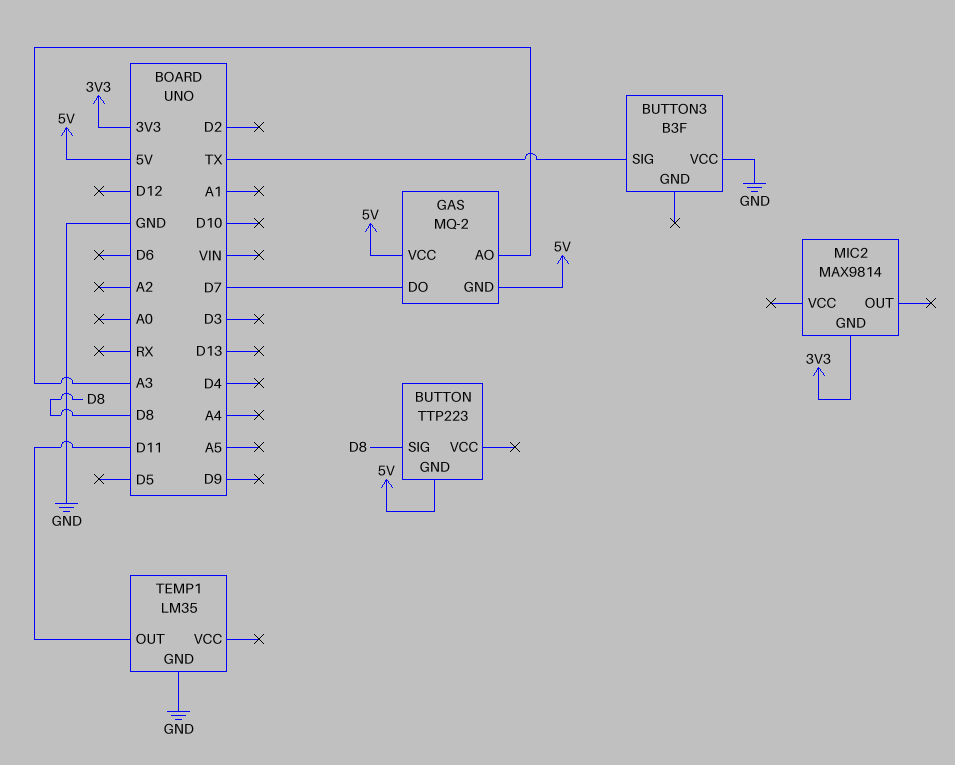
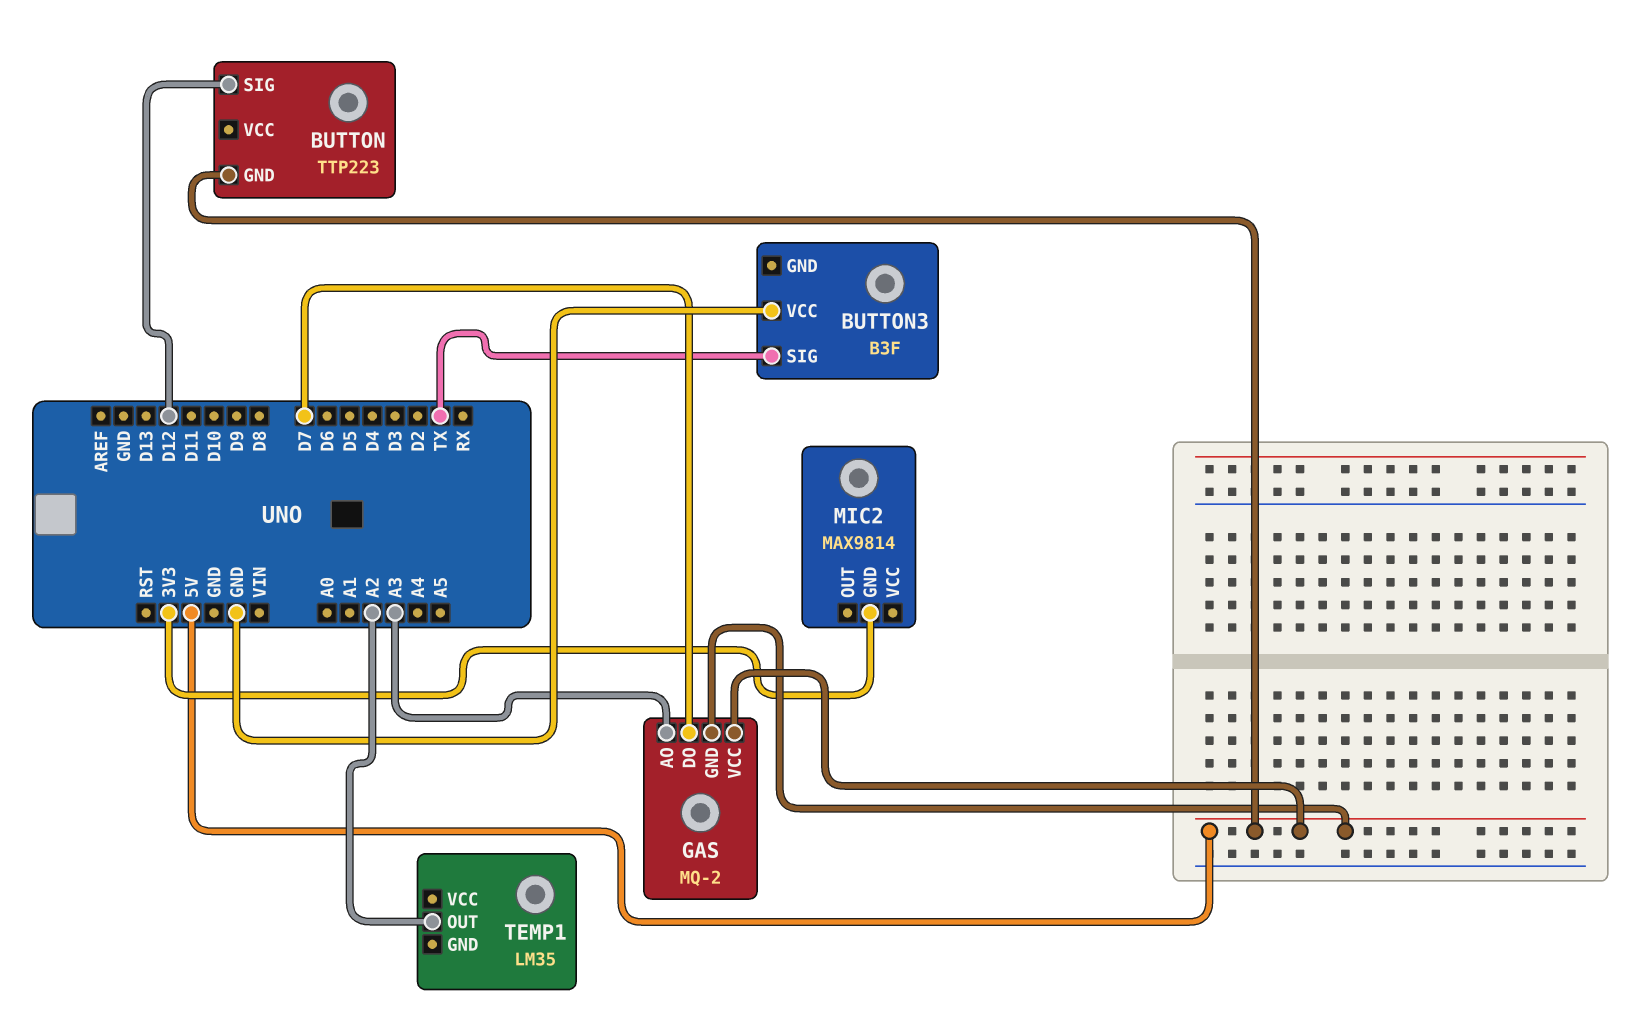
BUTTON pin SIG: D8 -> D12
TEMP1 pin GND: GND -> none
TEMP1 pin OUT: D11 -> A2

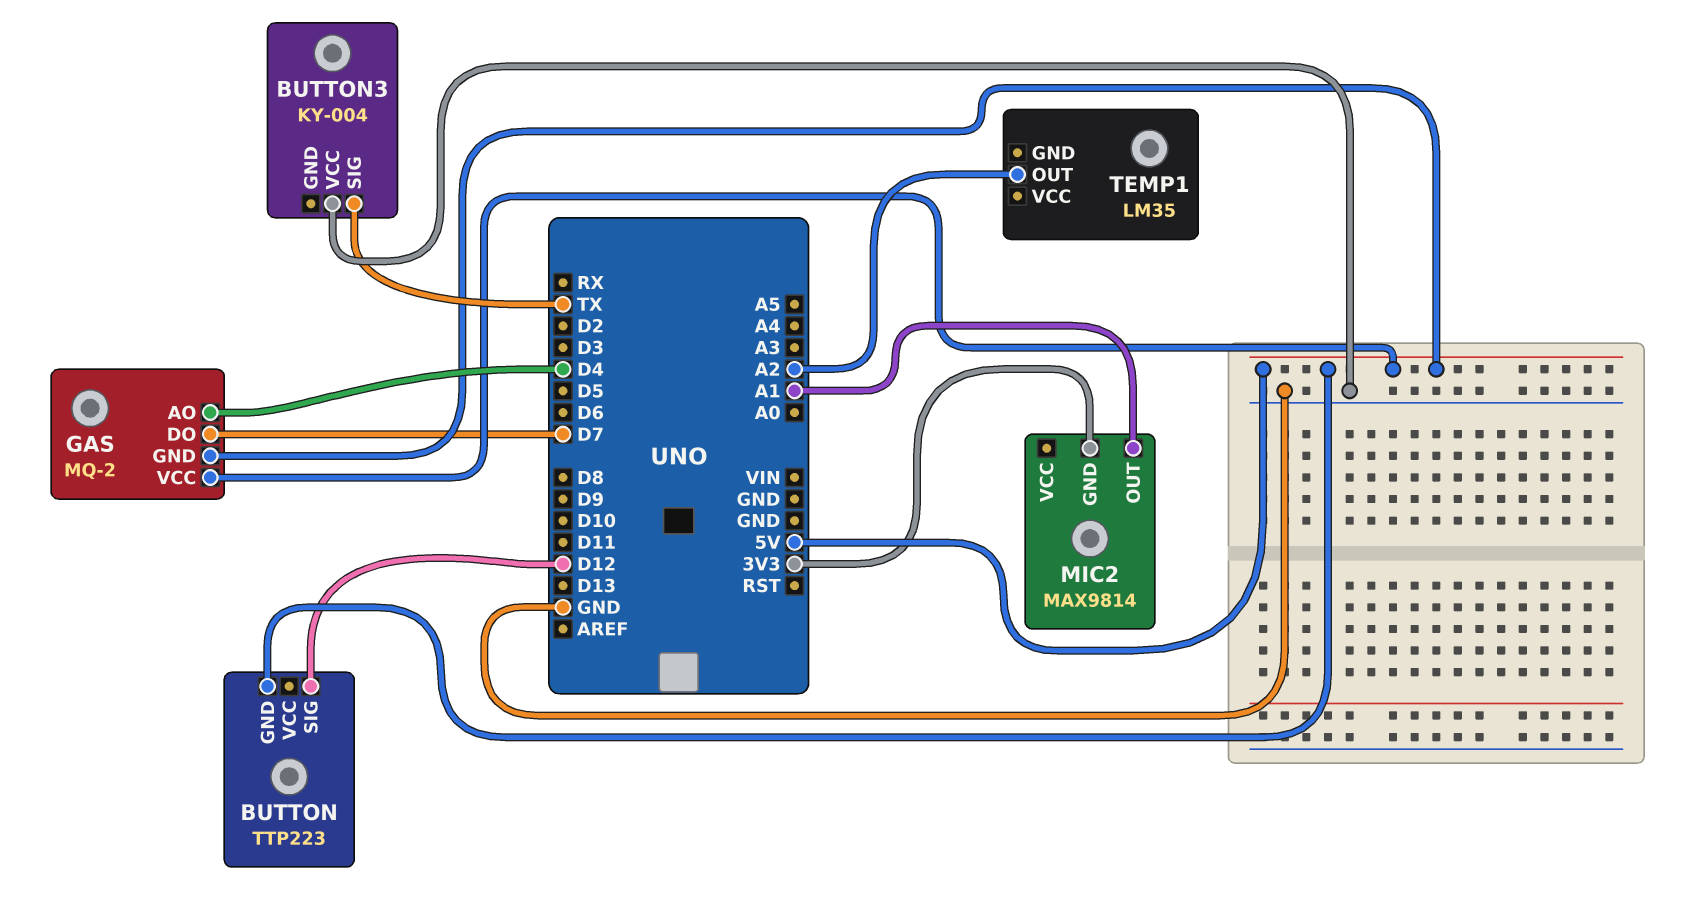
BUTTON3: B3F -> KY-004
GAS pin AO: A3 -> D4
MIC2 pin OUT: none -> A1

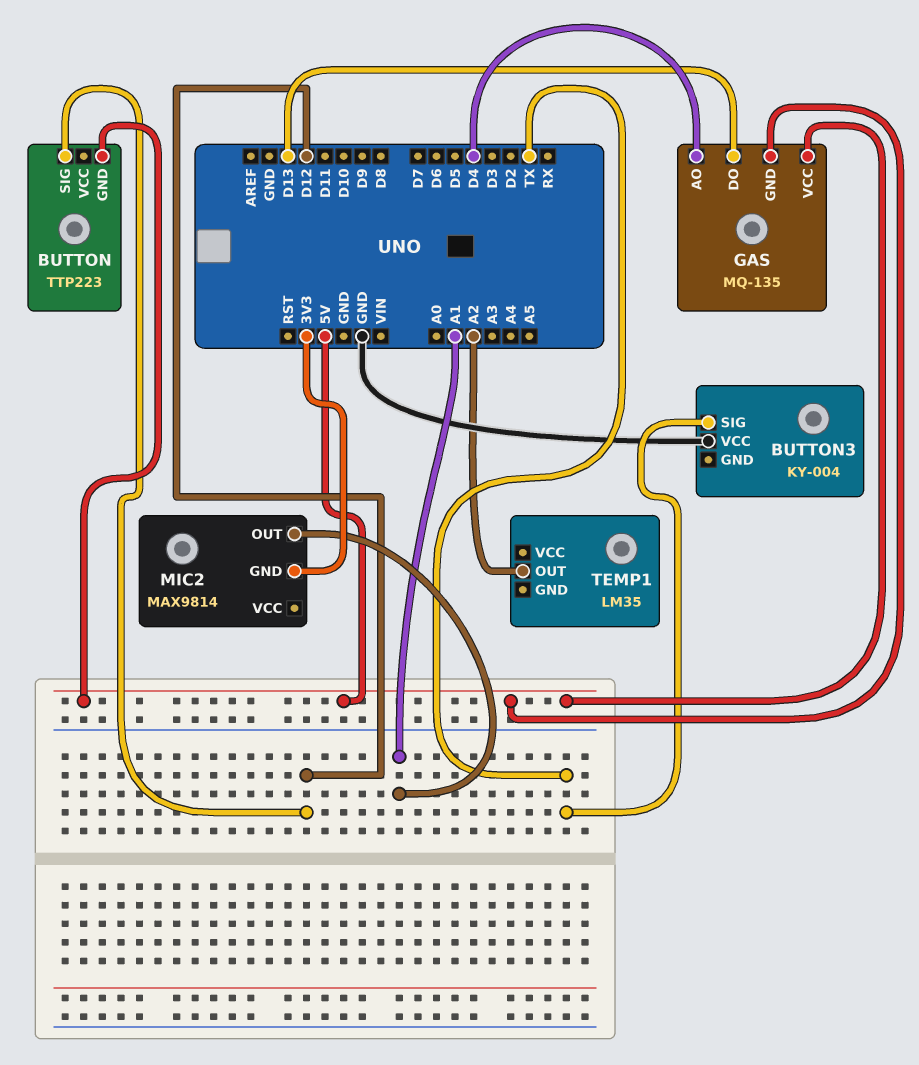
GAS: MQ-2 -> MQ-135
GAS pin DO: D7 -> D13

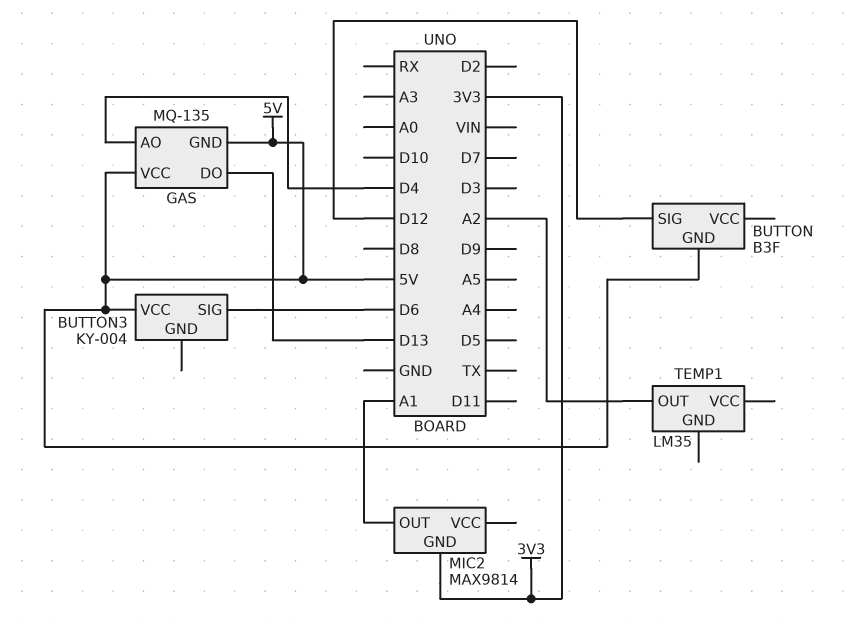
BUTTON: TTP223 -> B3F
BUTTON3 pin SIG: TX -> D6
BUTTON3 pin VCC: GND -> 5V

